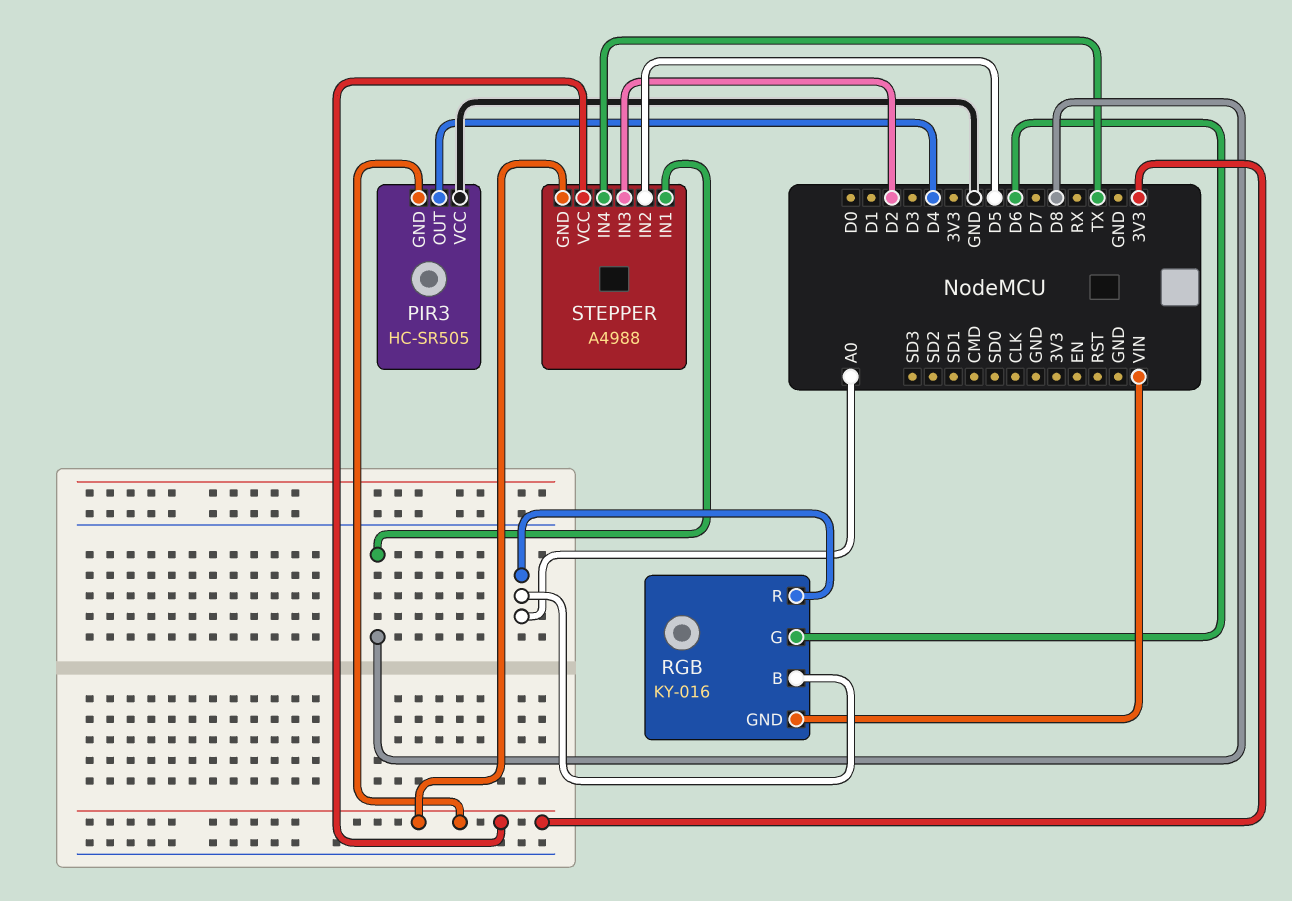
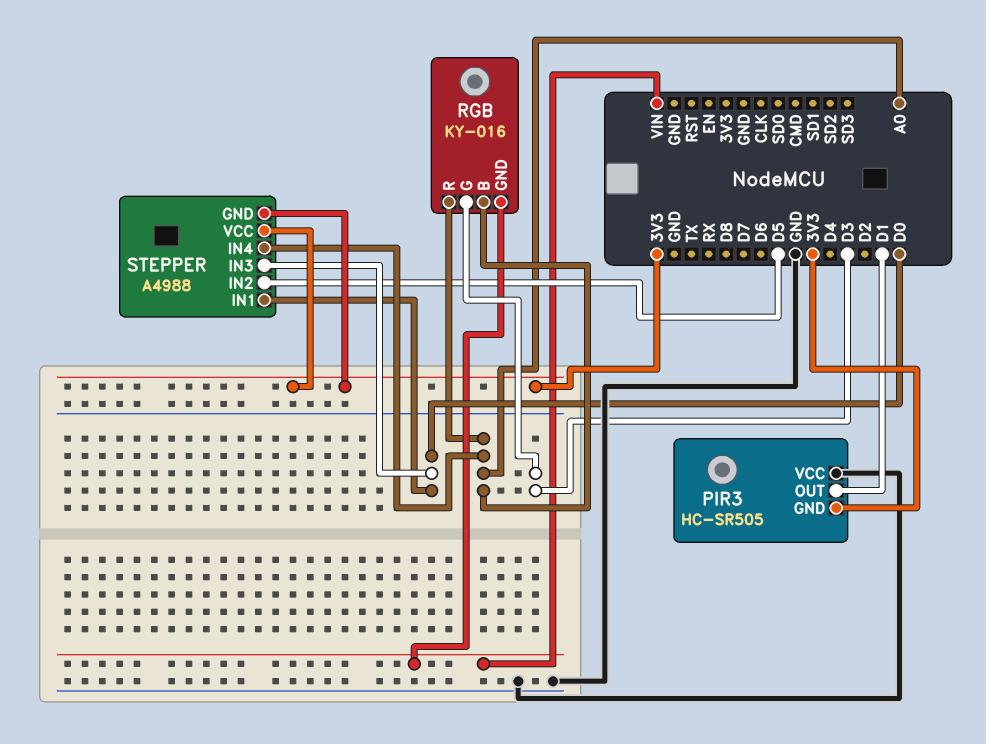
PIR3 pin OUT: D4 -> D1
RGB pin G: D6 -> D3
STEPPER pin IN1: D8 -> D0
STEPPER pin IN3: D2 -> D0
STEPPER pin IN4: TX -> A0

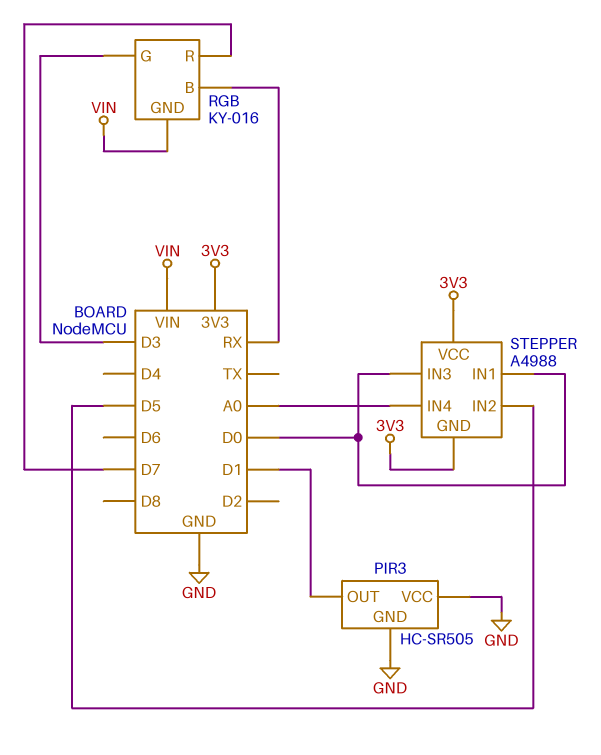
PIR3 pin GND: 3V3 -> GND
RGB pin B: A0 -> RX
RGB pin R: A0 -> D7

